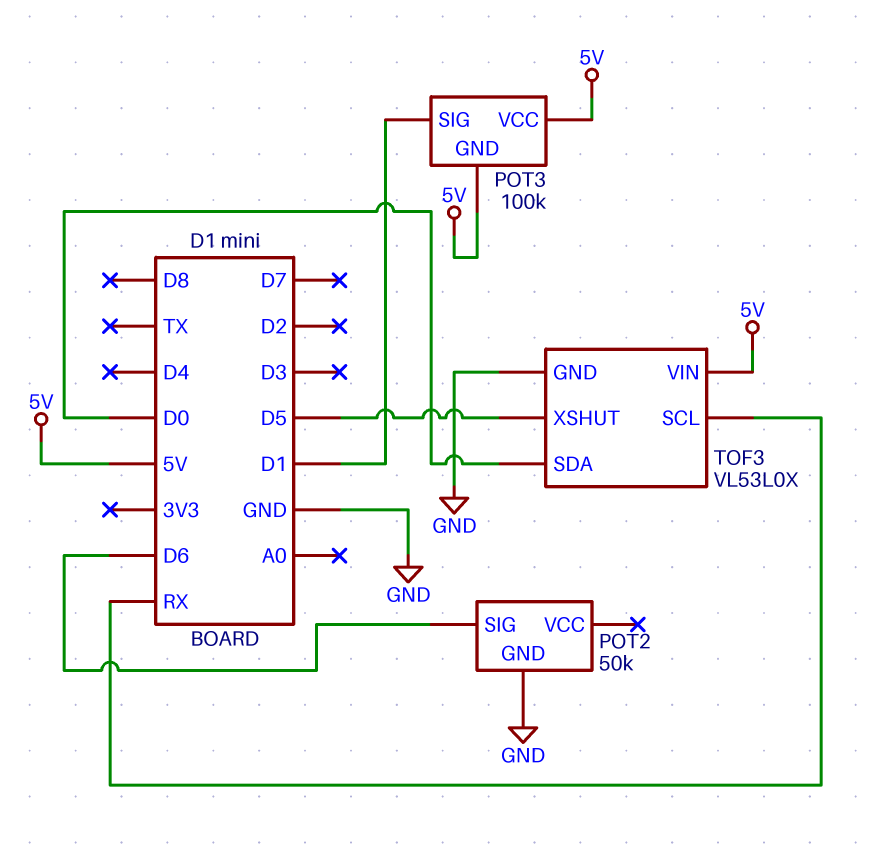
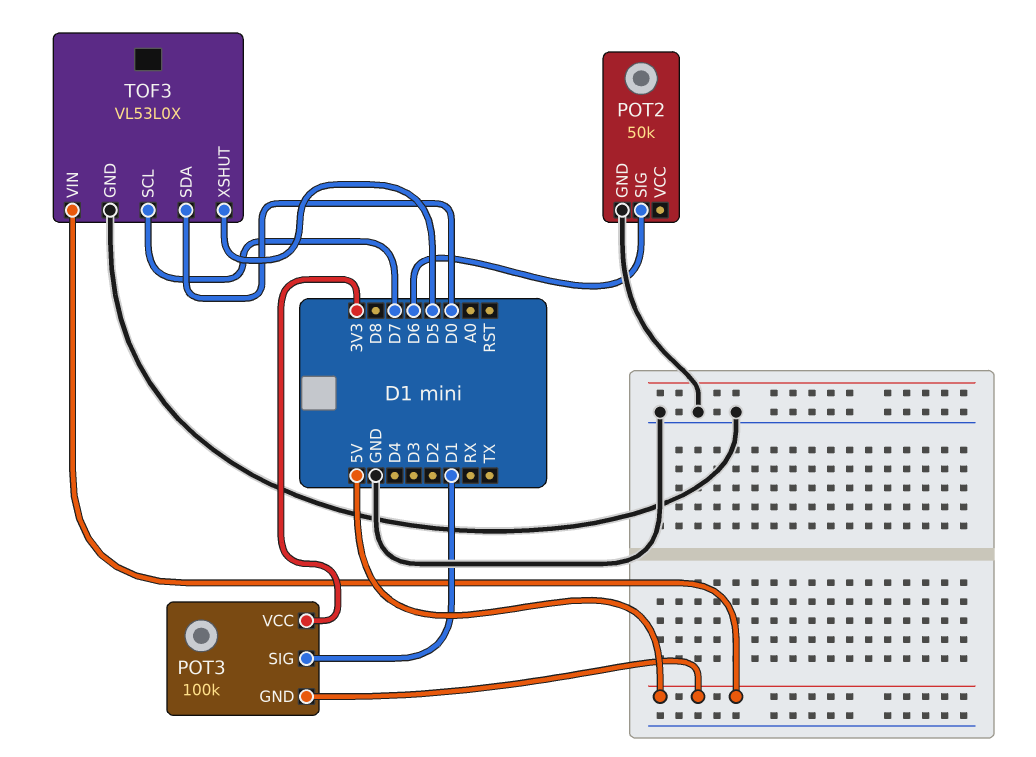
POT3 pin VCC: 5V -> 3V3
TOF3 pin SCL: RX -> D7

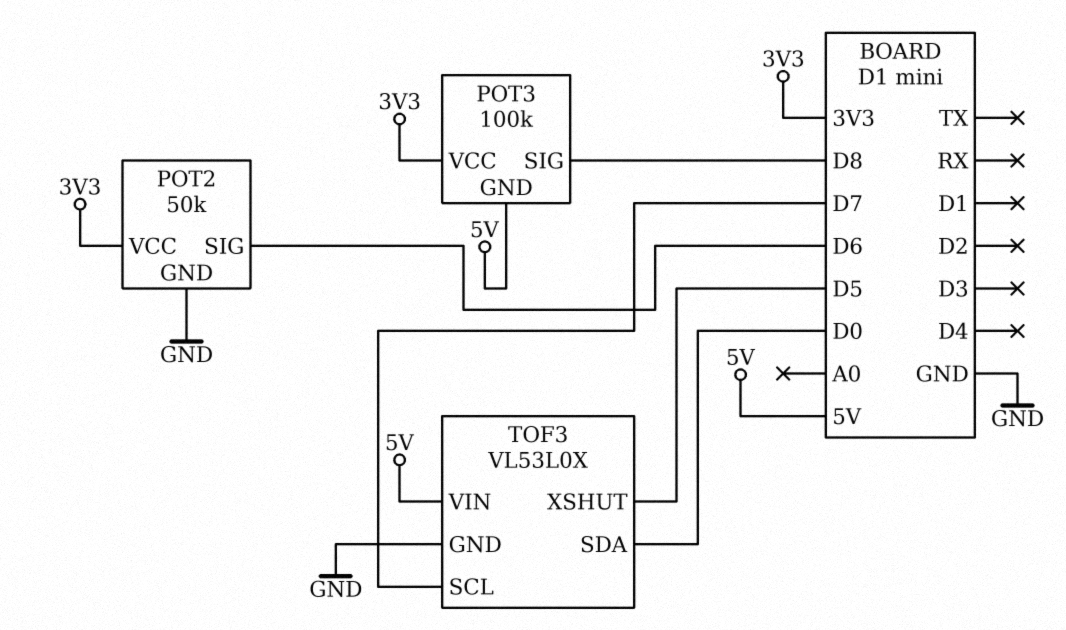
POT2 pin VCC: none -> 3V3
POT3 pin SIG: D1 -> D8

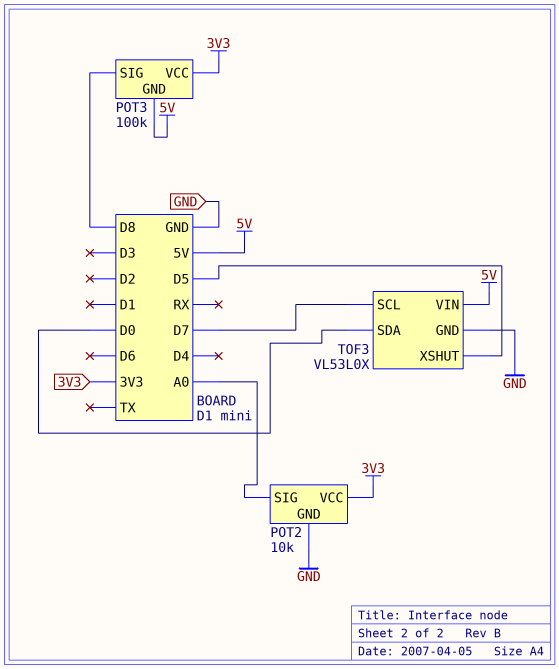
POT2: 50k -> 10k
POT2 pin SIG: D6 -> A0

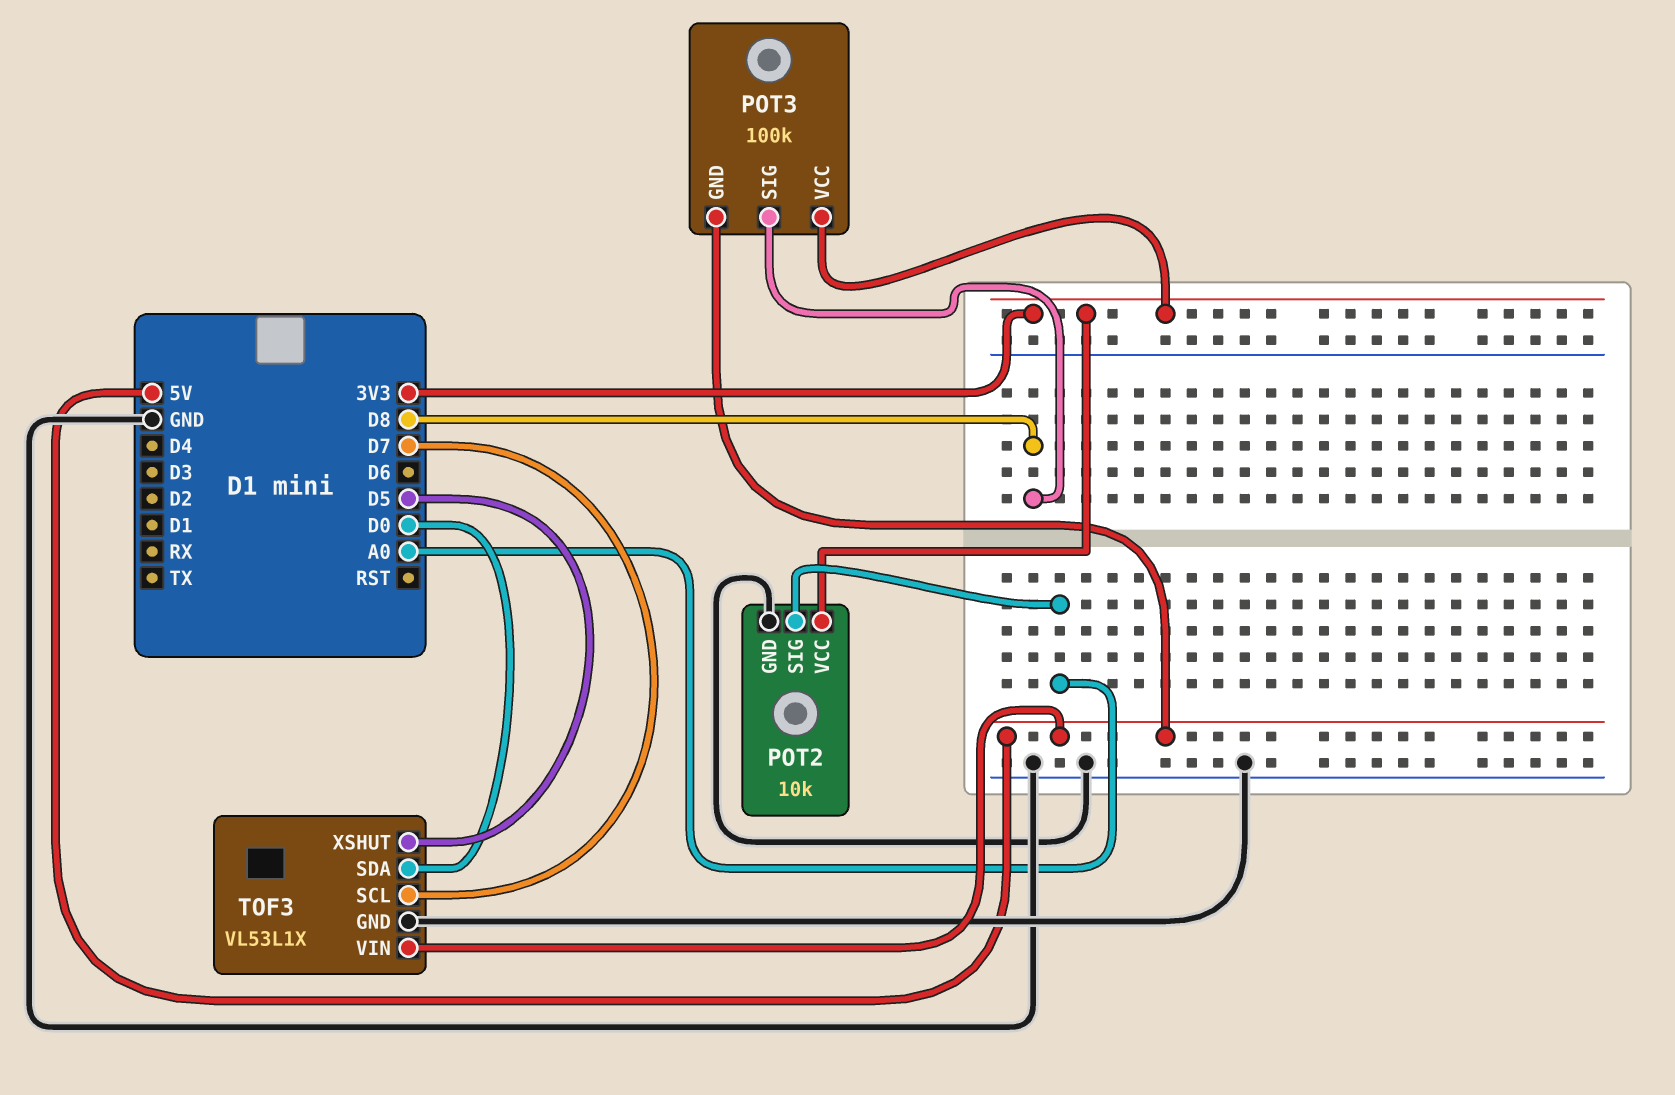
TOF3: VL53L0X -> VL53L1X

